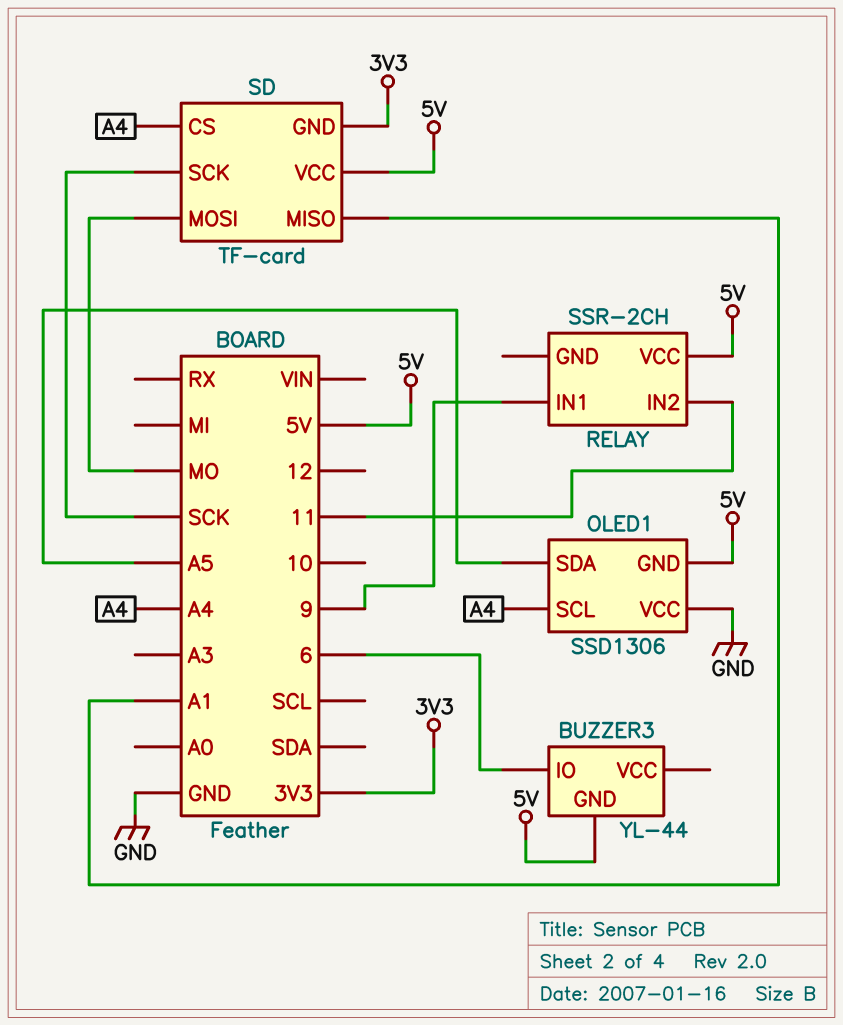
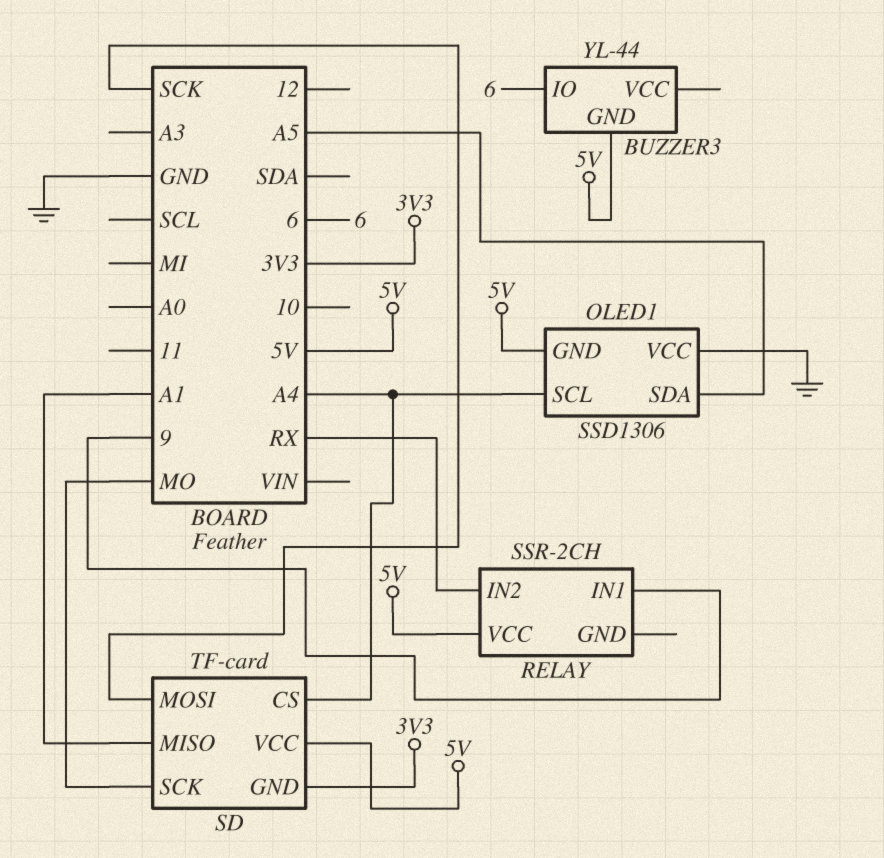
RELAY pin IN2: 11 -> RX
SD pin MOSI: MO -> SCK
SD pin SCK: SCK -> MO

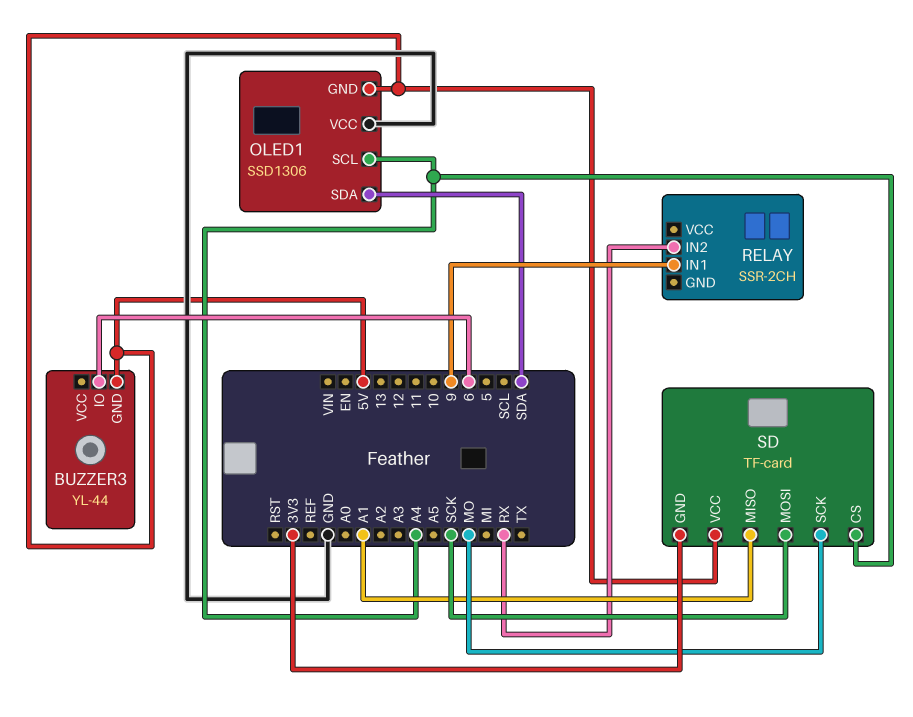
OLED1 pin SDA: A5 -> SDA
RELAY pin VCC: 5V -> none

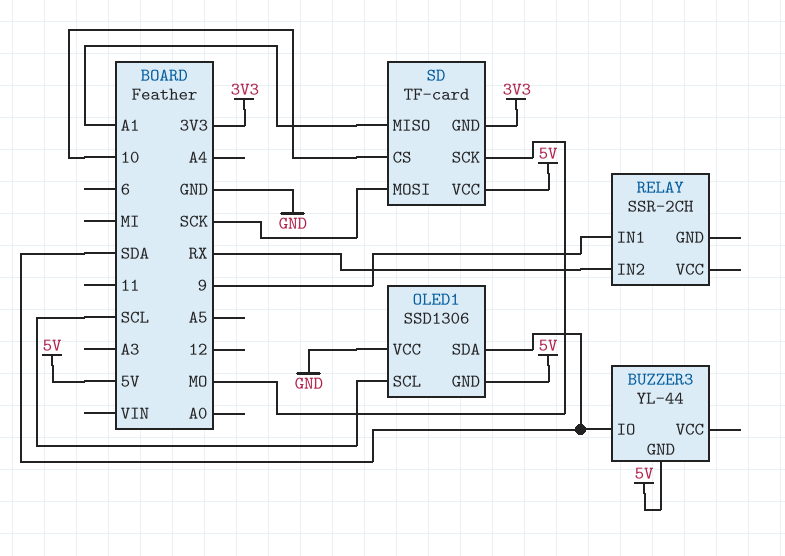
BUZZER3 pin IO: 6 -> SDA
OLED1 pin SCL: A4 -> SCL
SD pin CS: A4 -> 10

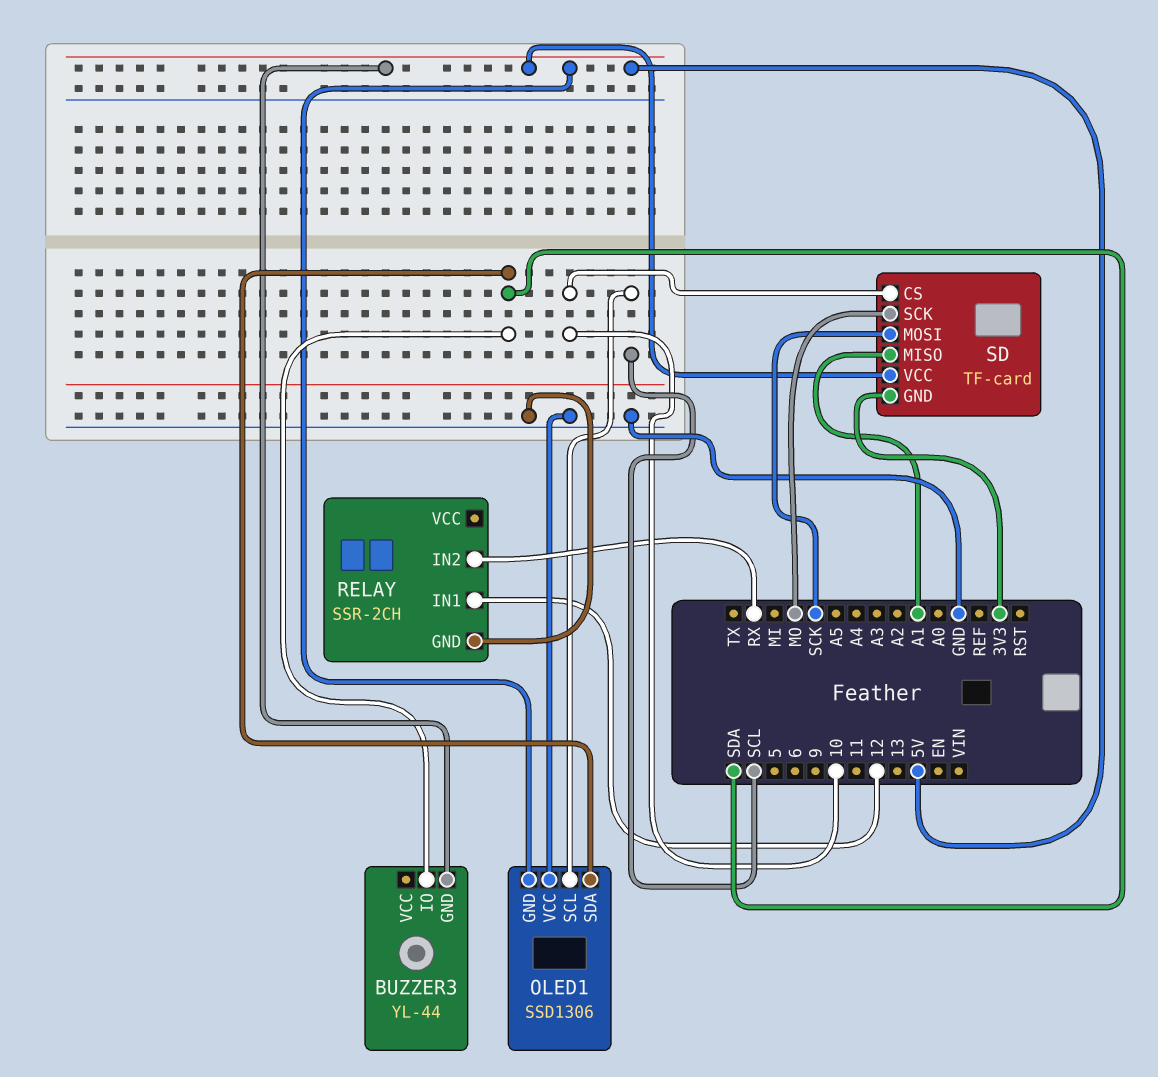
RELAY pin GND: none -> GND
RELAY pin IN1: 9 -> 12

